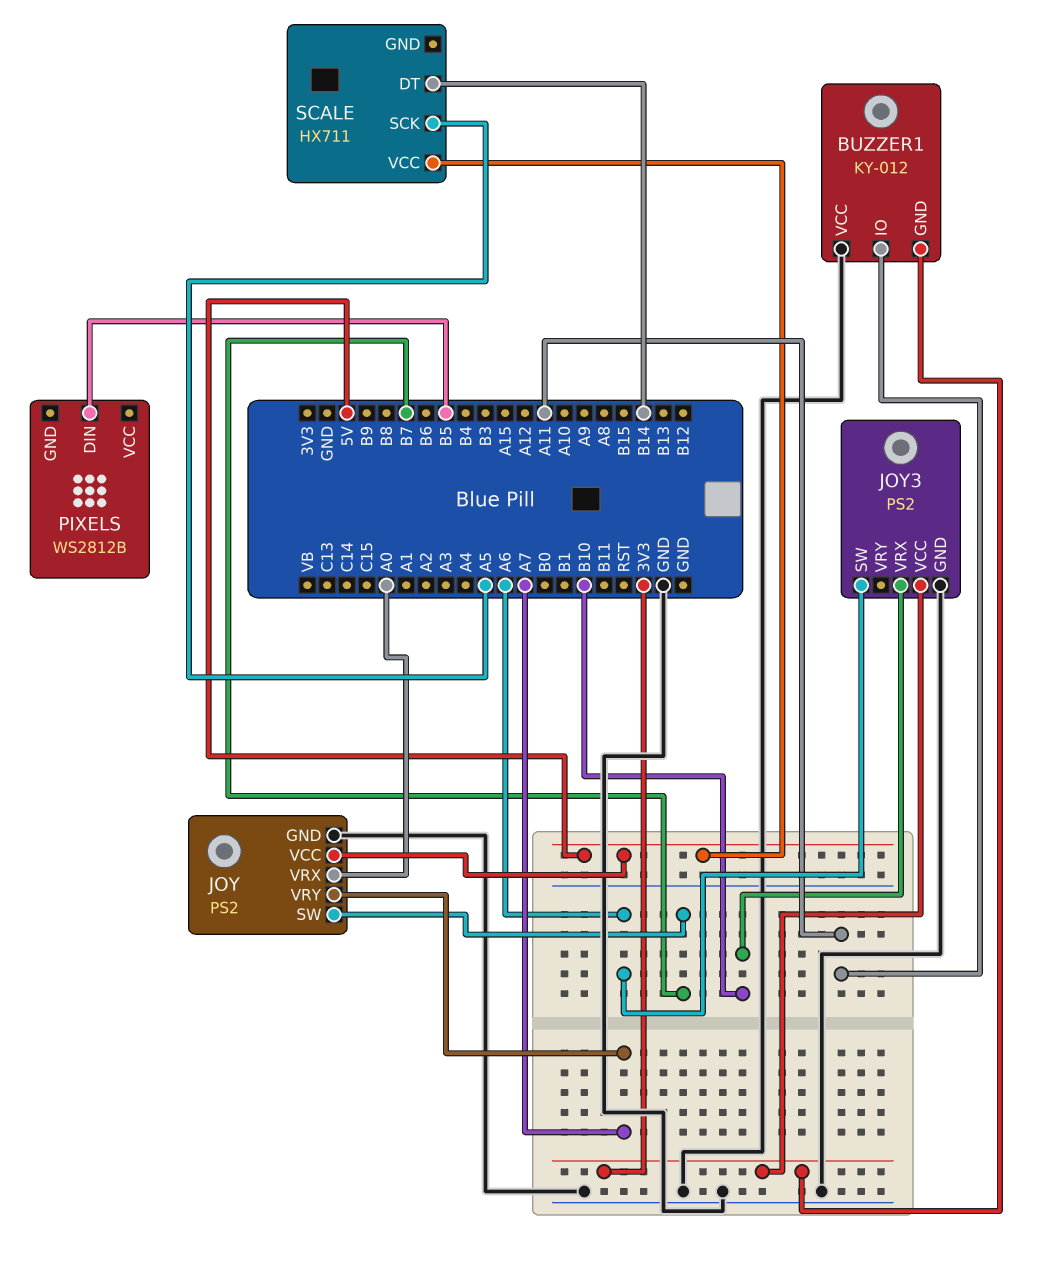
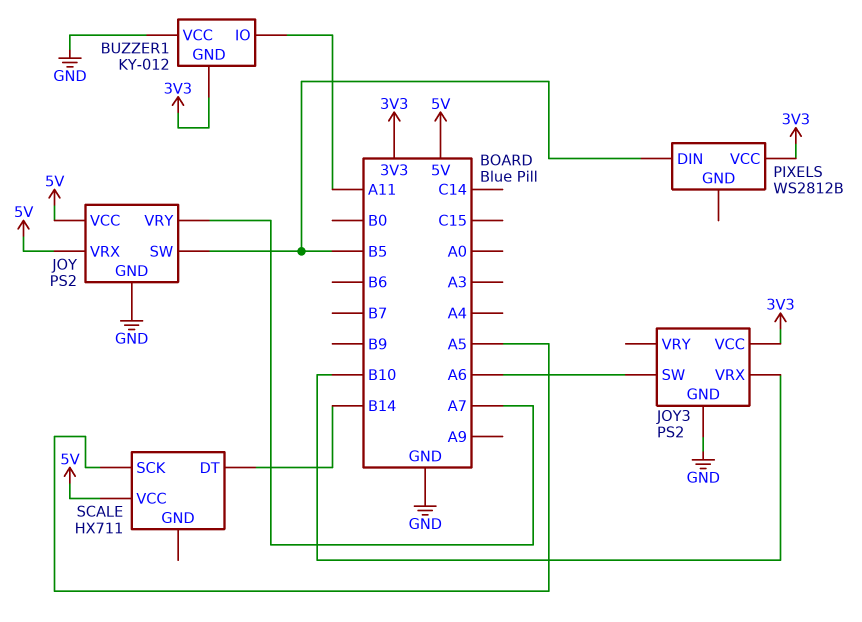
JOY pin SW: B7 -> B5
JOY pin VRX: A0 -> 5V
PIXELS pin VCC: none -> 3V3

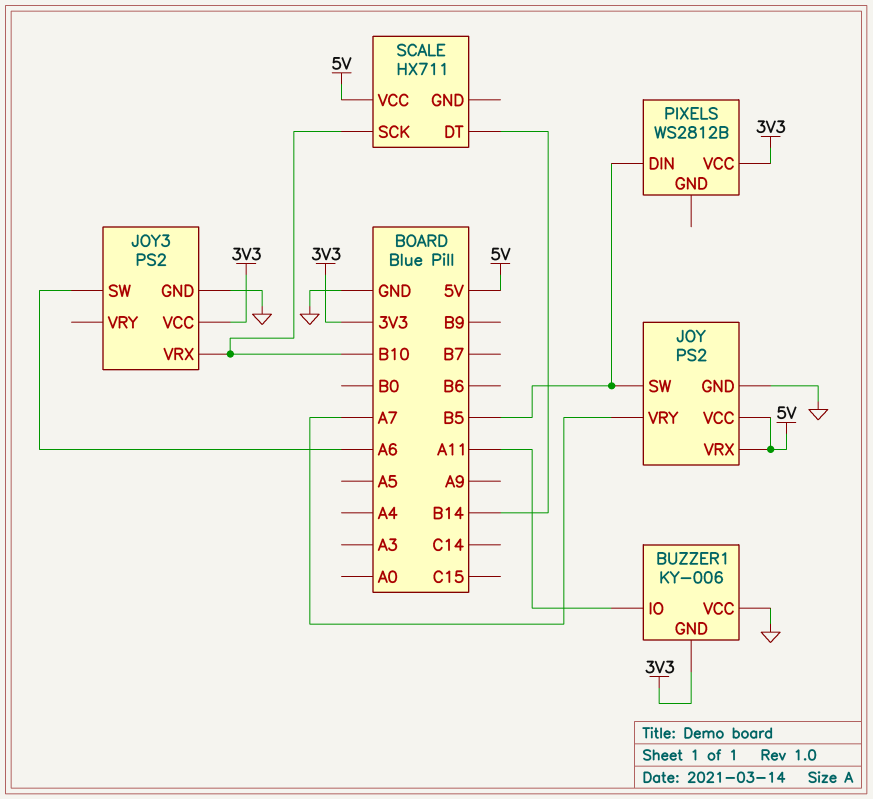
BUZZER1: KY-012 -> KY-006
SCALE pin SCK: A5 -> B10

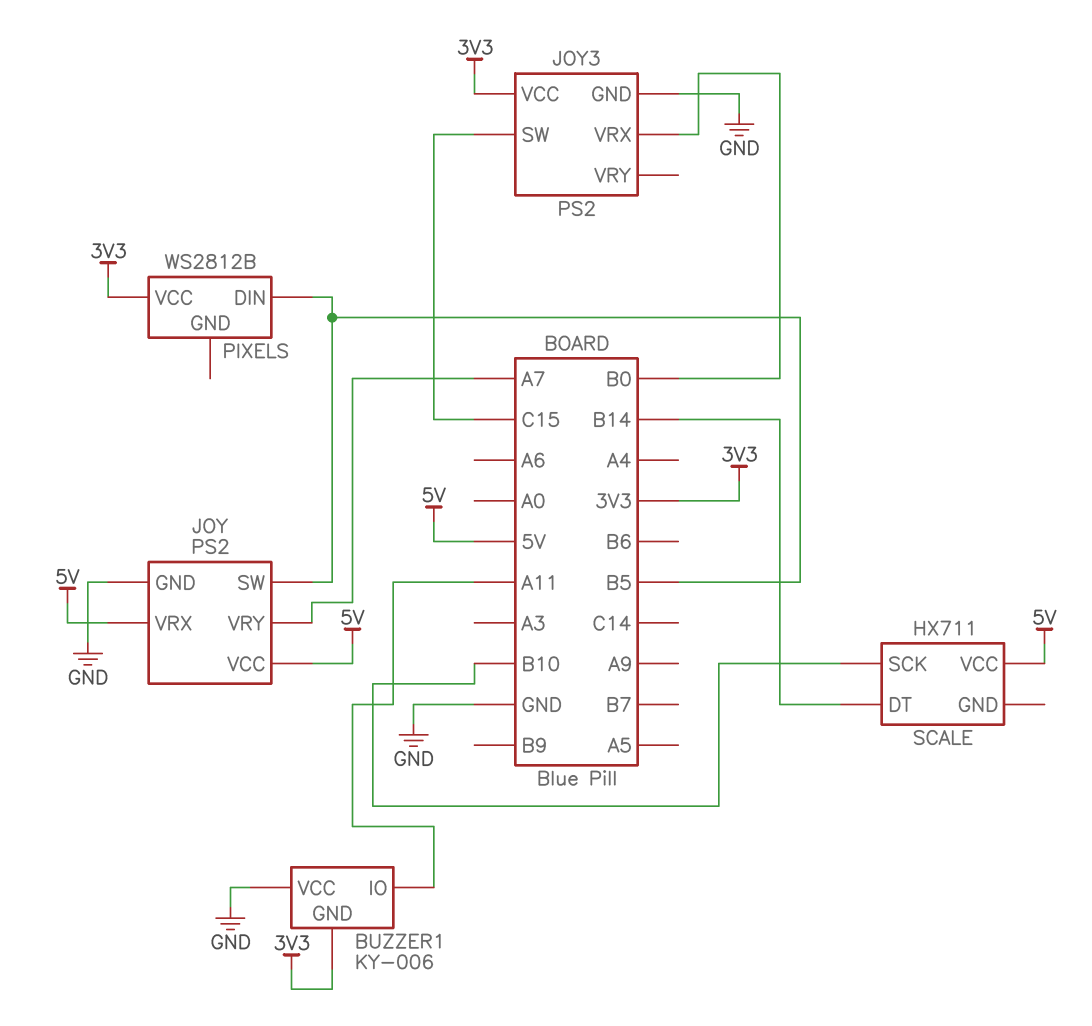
JOY3 pin SW: A6 -> C15
JOY3 pin VRX: B10 -> B0

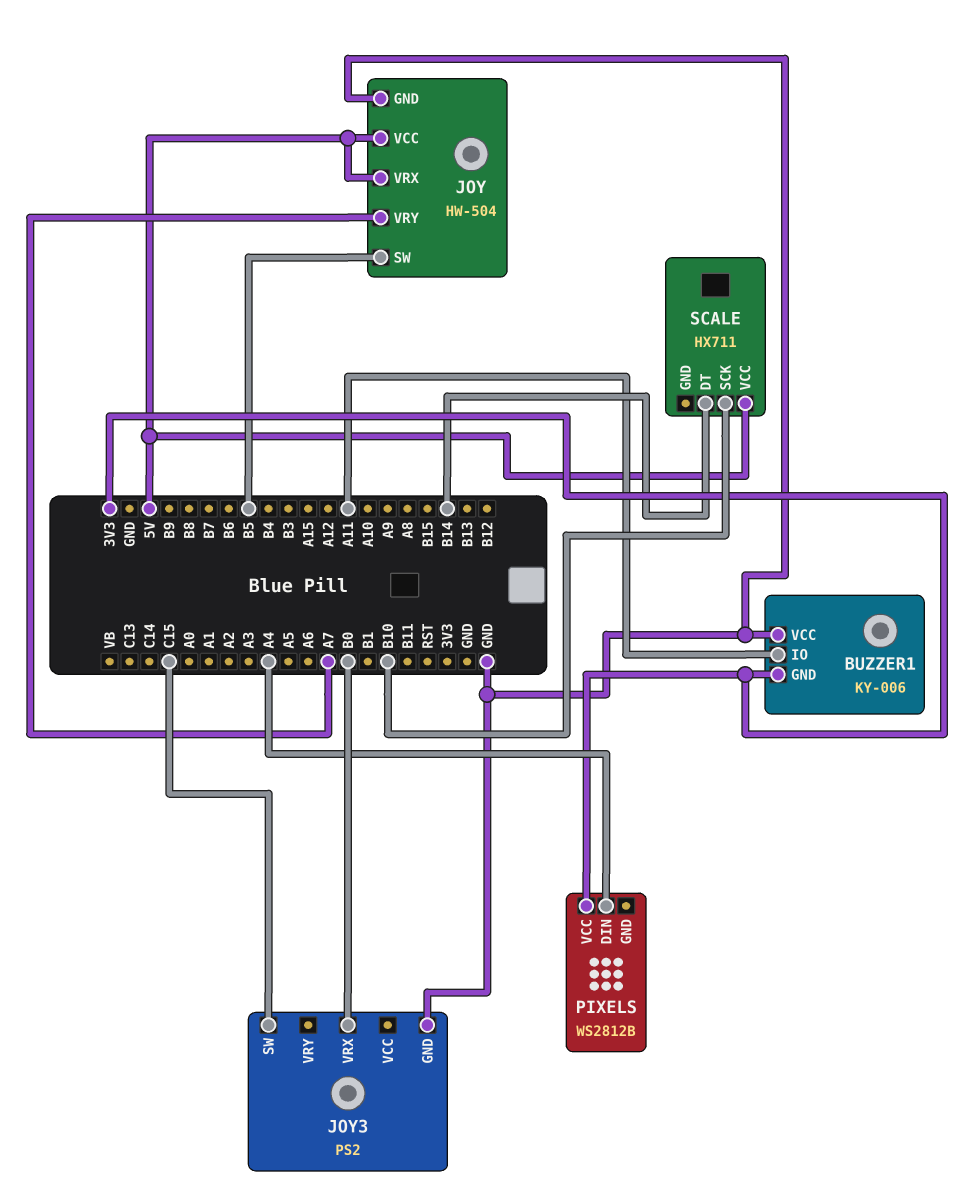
JOY: PS2 -> HW-504
JOY3 pin VCC: 3V3 -> none
PIXELS pin DIN: B5 -> A4

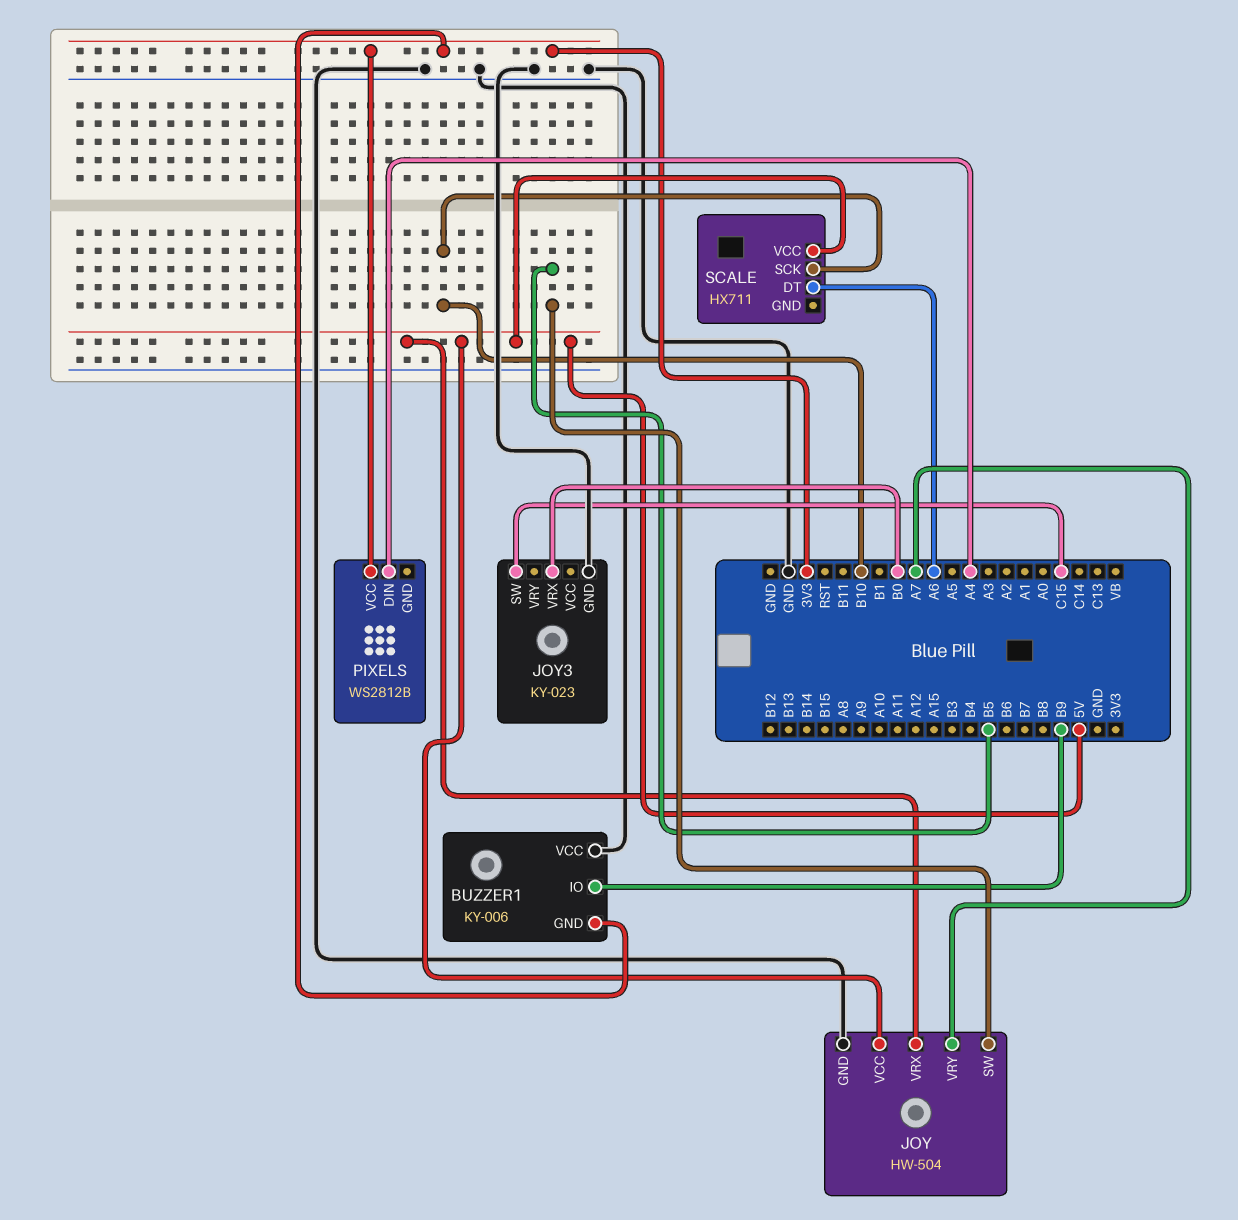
BUZZER1 pin IO: A11 -> B9
JOY3: PS2 -> KY-023
SCALE pin DT: B14 -> A6

